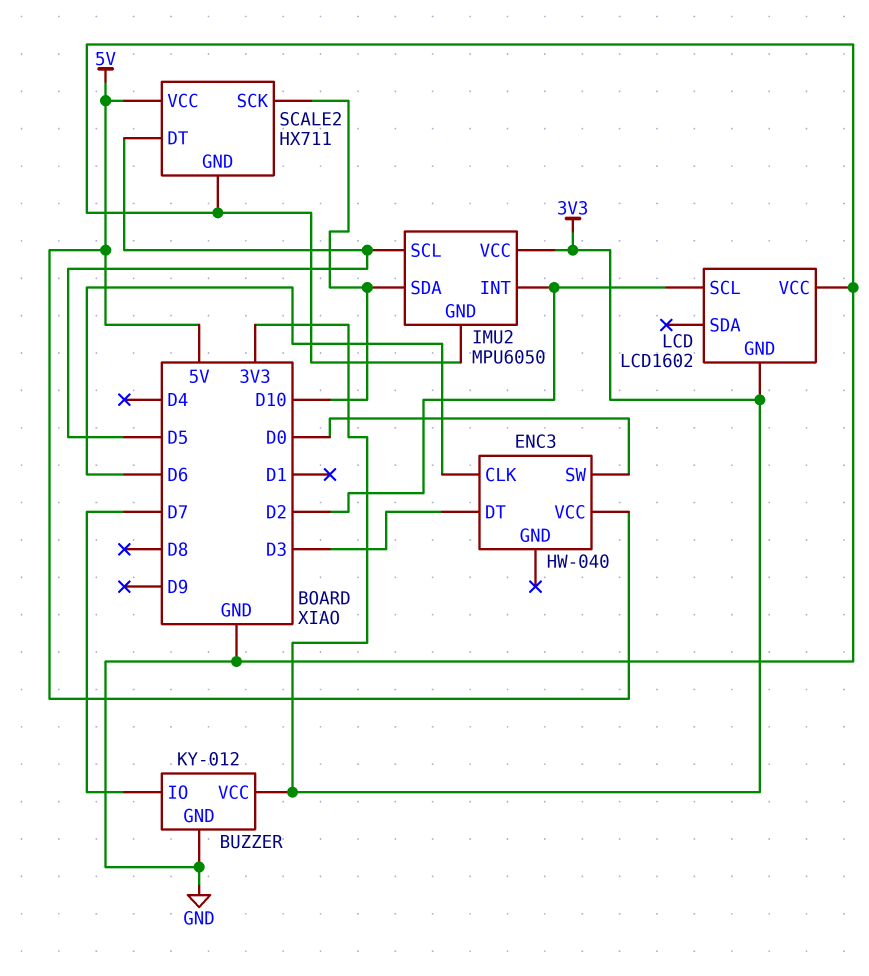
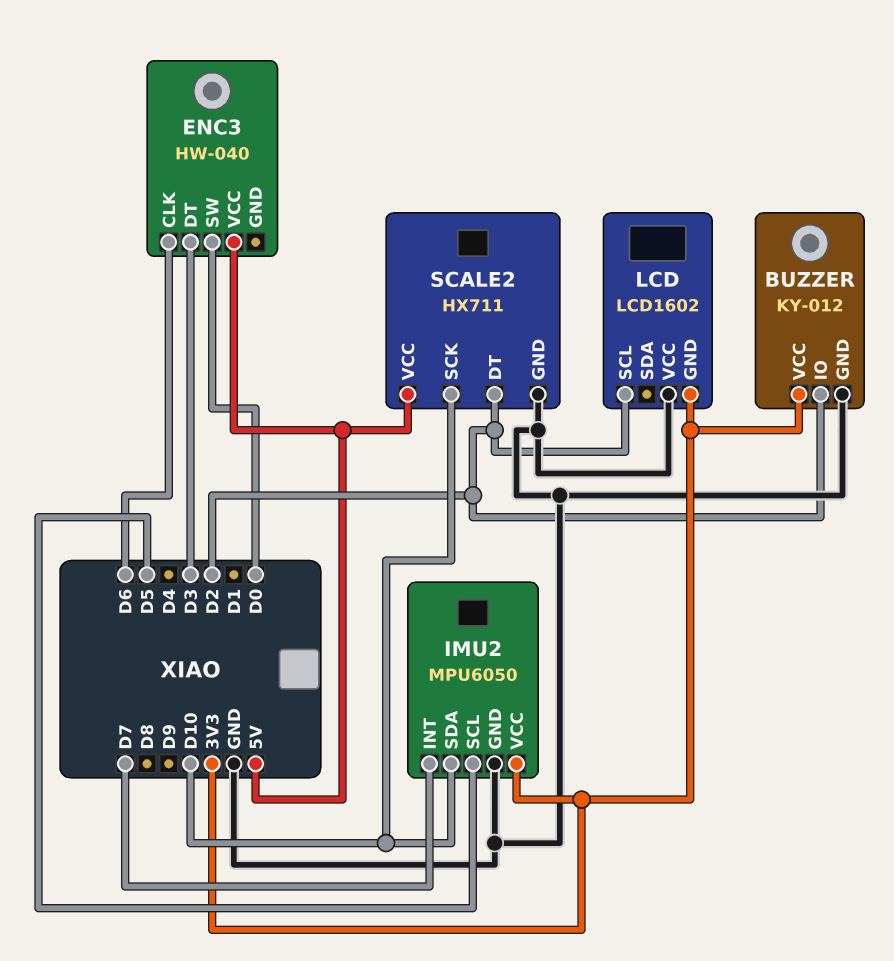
BUZZER pin IO: D7 -> D2
IMU2 pin INT: D2 -> D7
SCALE2 pin DT: D5 -> D2

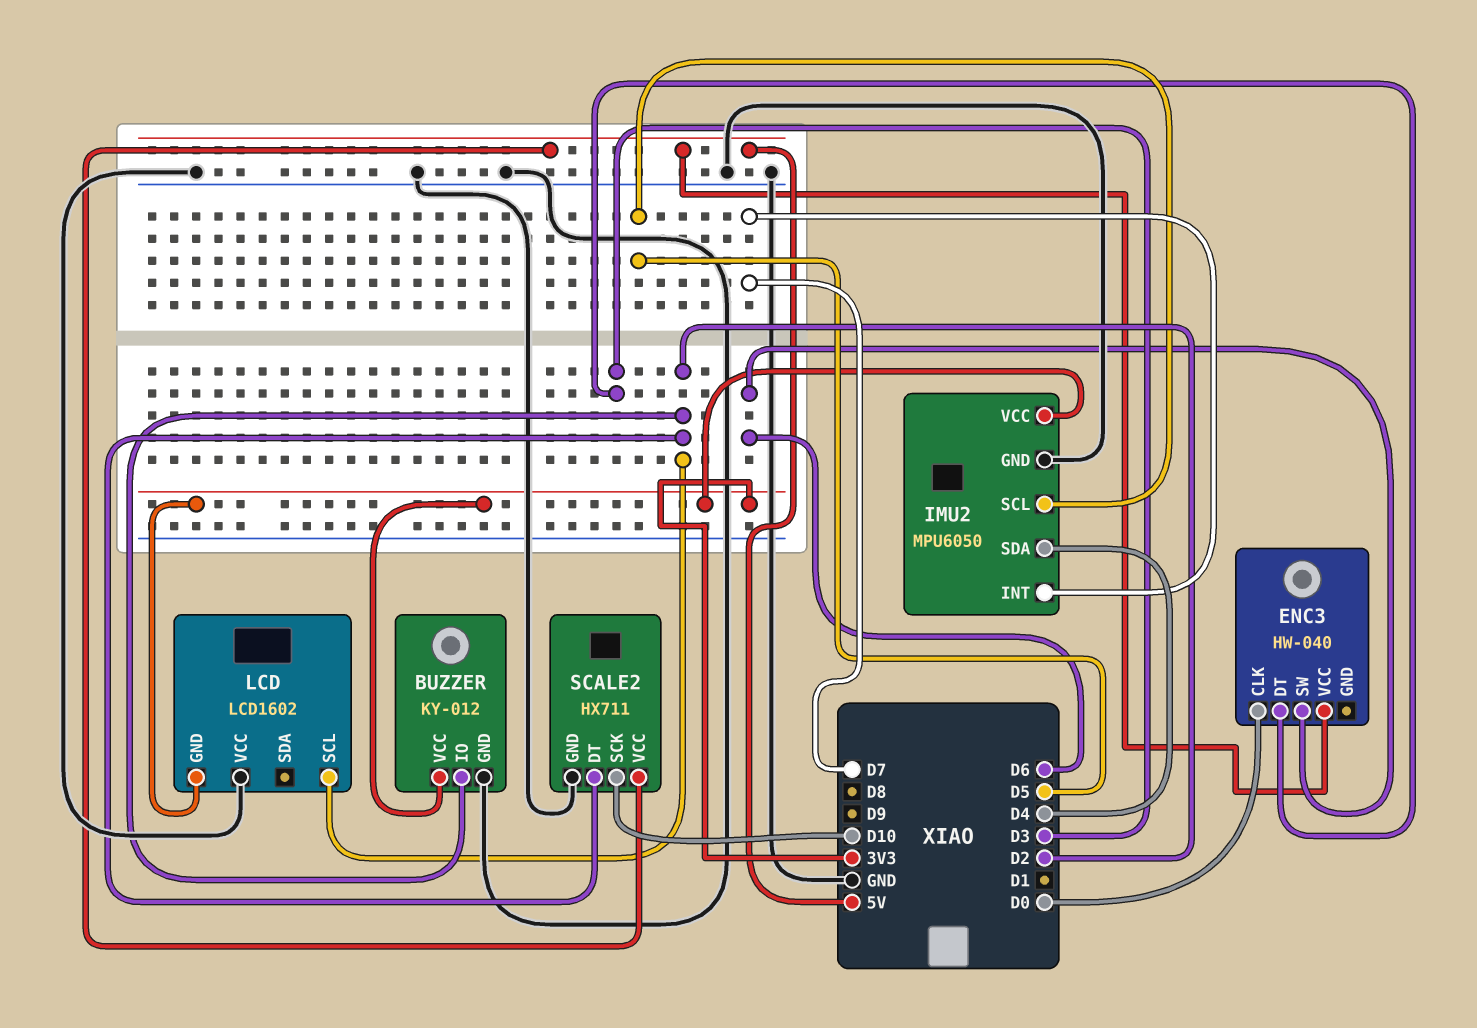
ENC3 pin CLK: D6 -> D0
ENC3 pin SW: D0 -> D6
IMU2 pin SDA: D10 -> D4

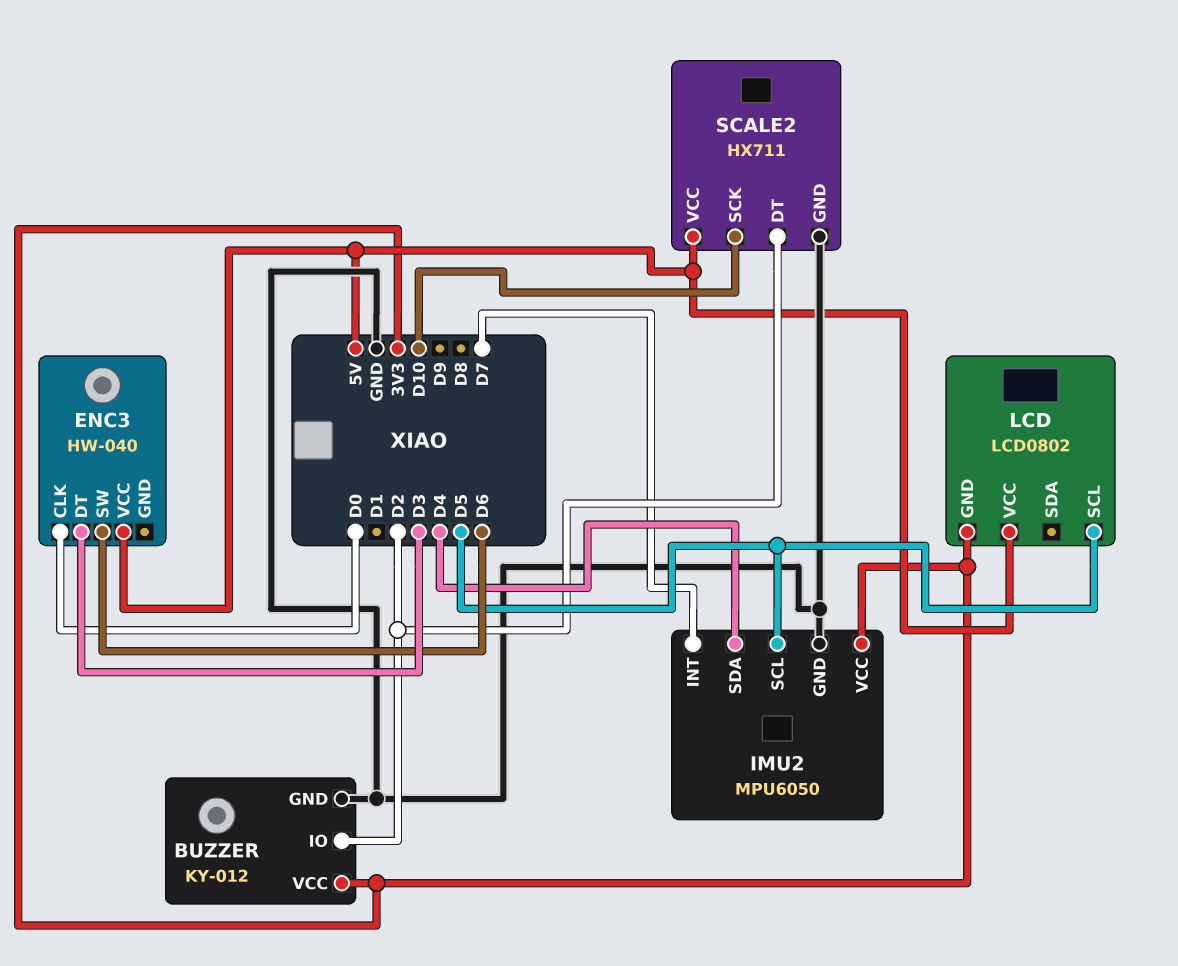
LCD: LCD1602 -> LCD0802
LCD pin SCL: D2 -> D5
LCD pin VCC: GND -> 5V

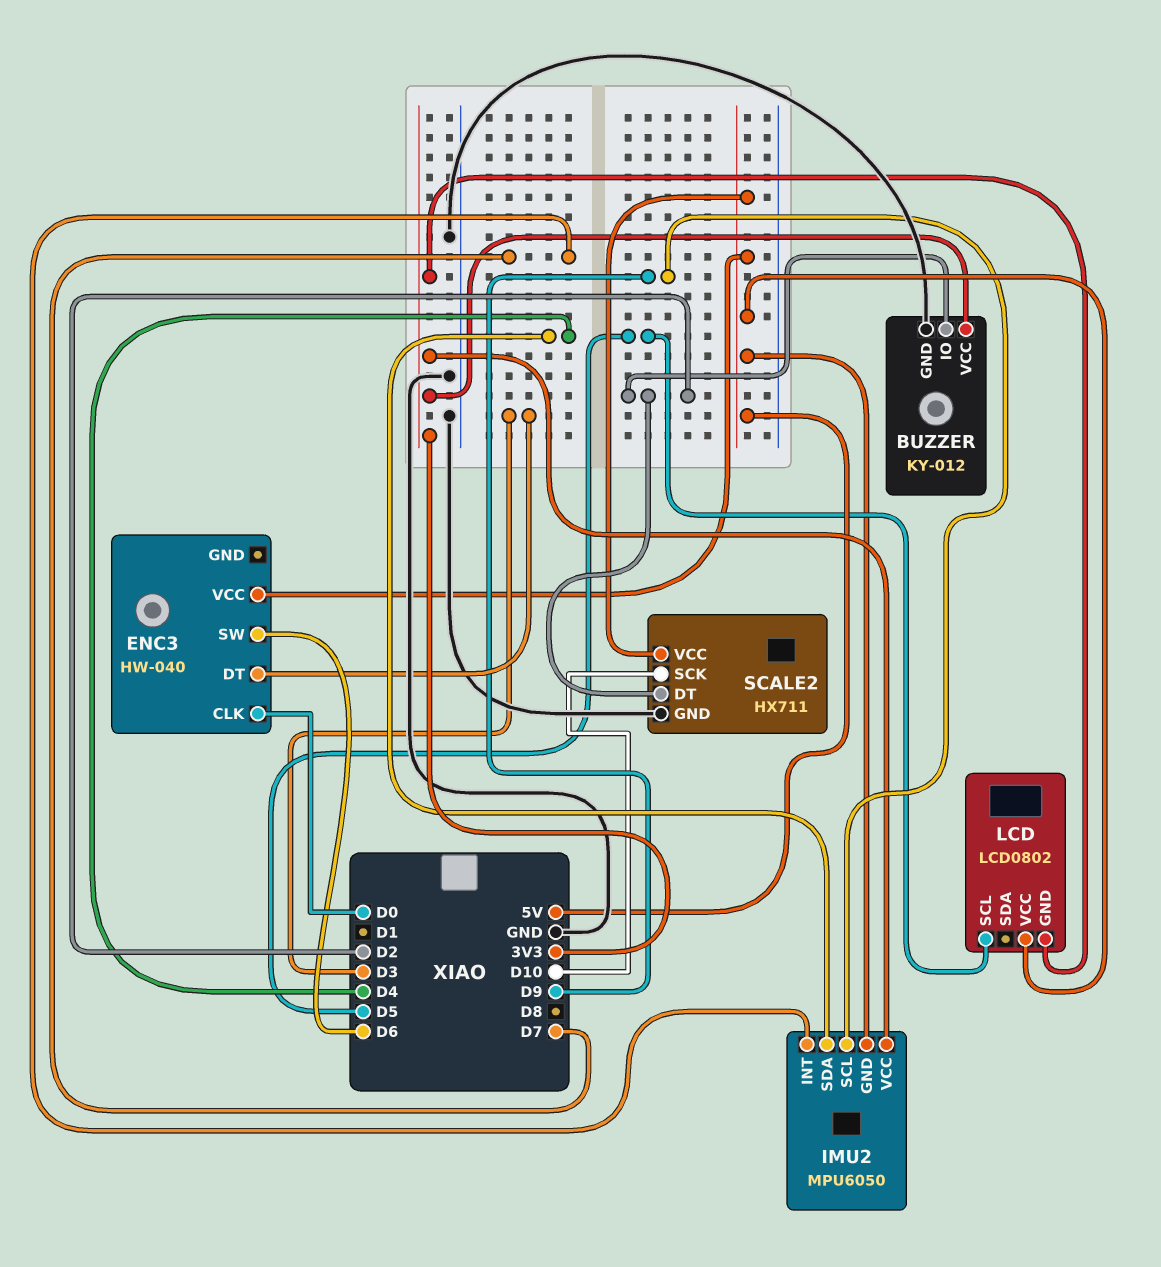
IMU2 pin GND: GND -> 5V
IMU2 pin SCL: D5 -> D9

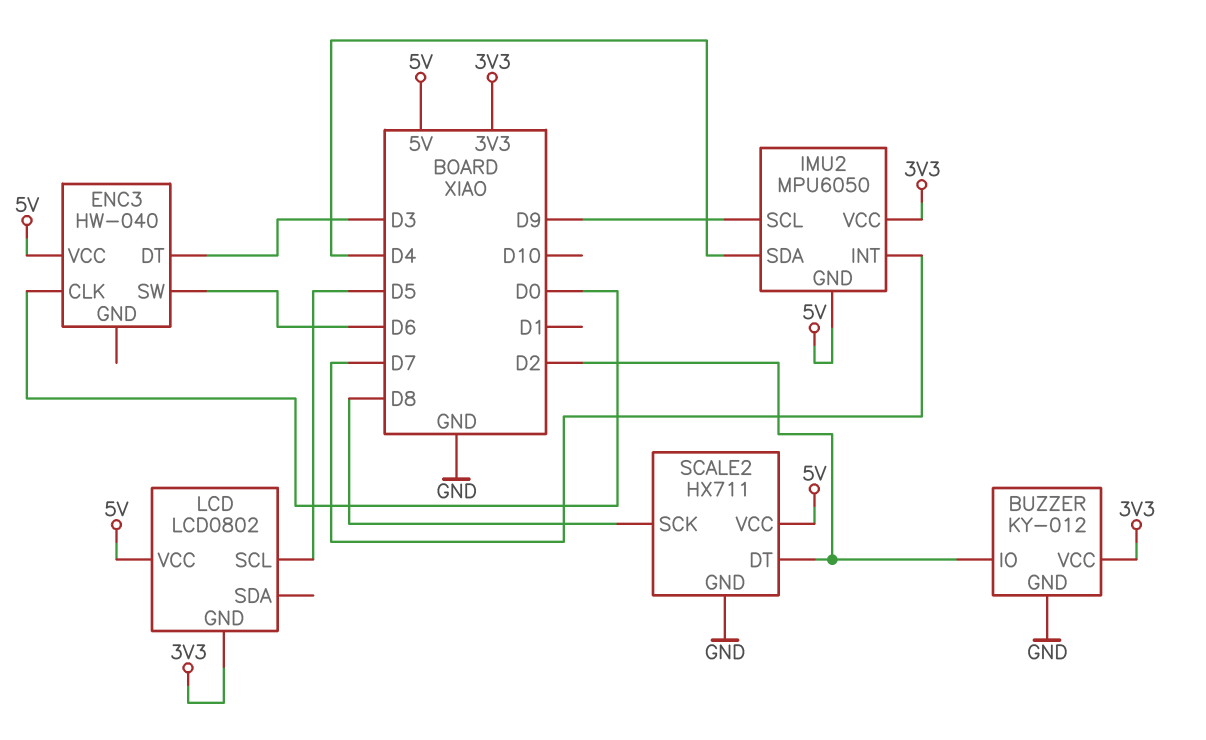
SCALE2 pin SCK: D10 -> D8

